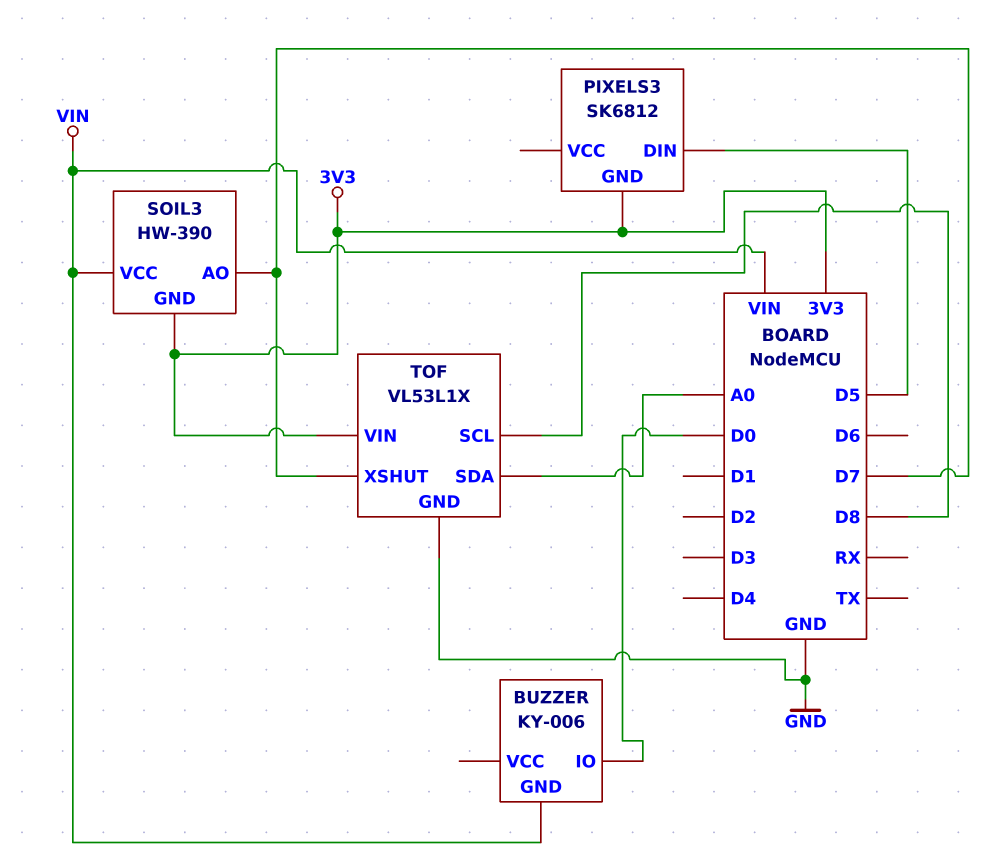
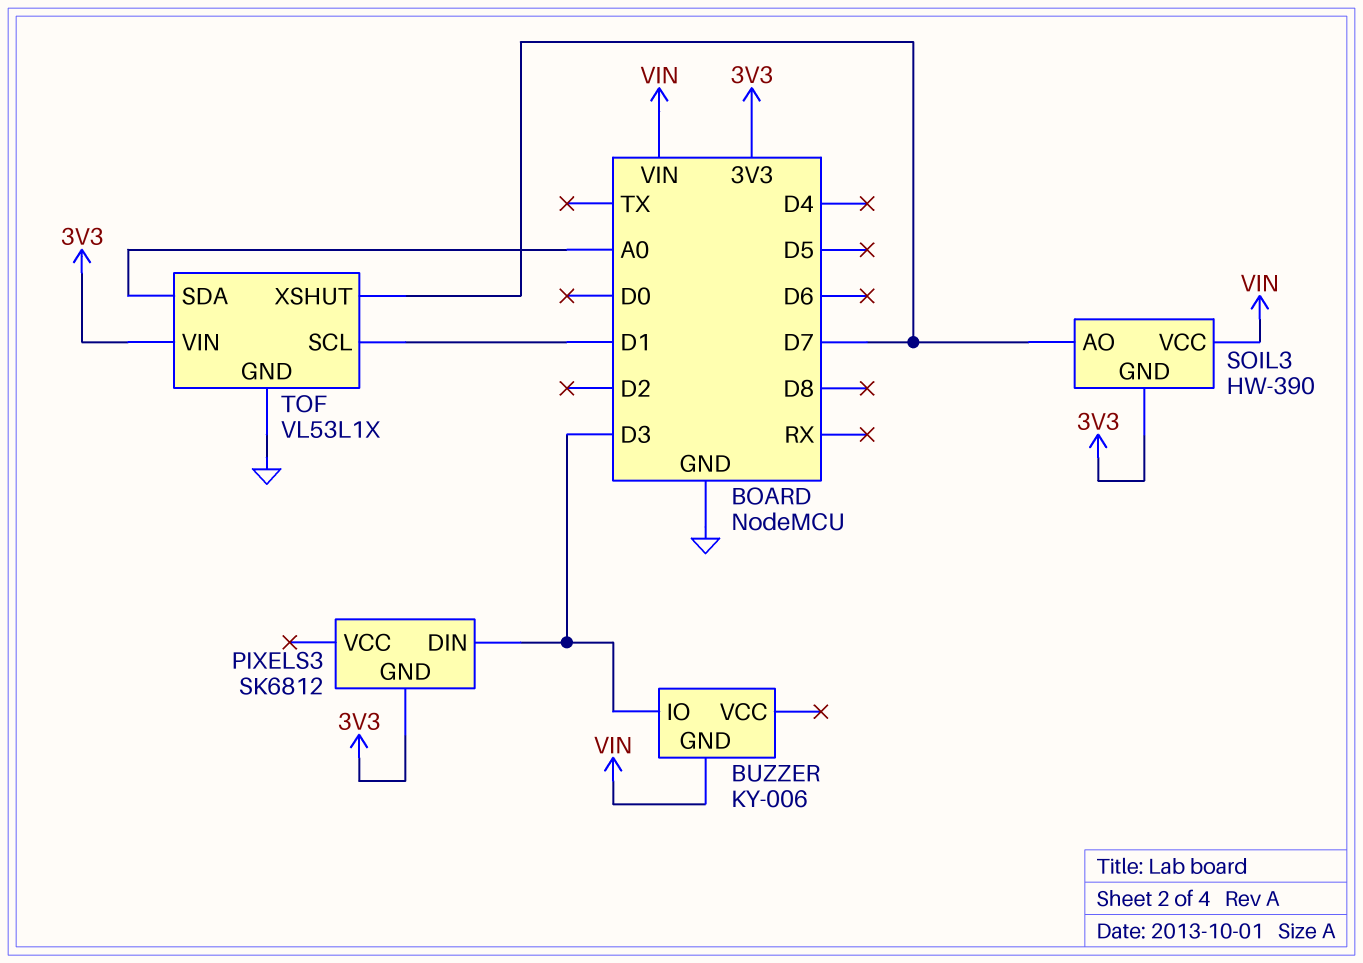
BUZZER pin IO: D0 -> D3
PIXELS3 pin DIN: D5 -> D3
TOF pin SCL: D8 -> D1

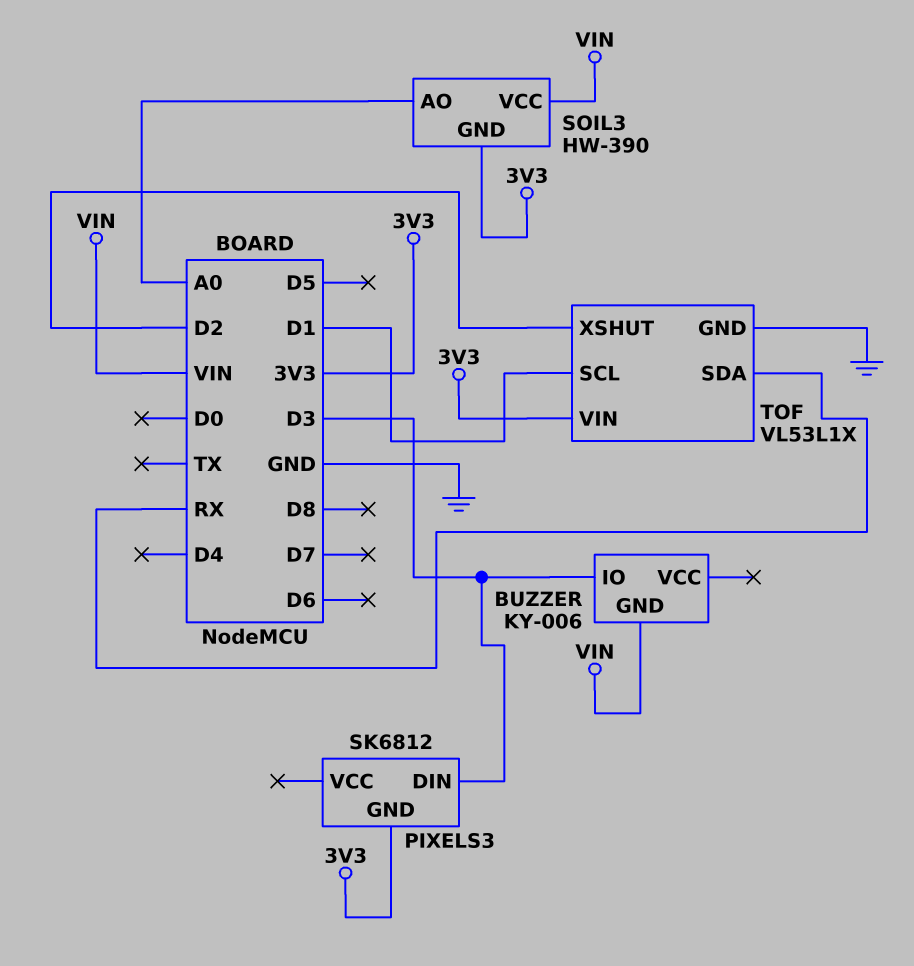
SOIL3 pin AO: D7 -> A0
TOF pin SDA: A0 -> RX
TOF pin XSHUT: D7 -> D2

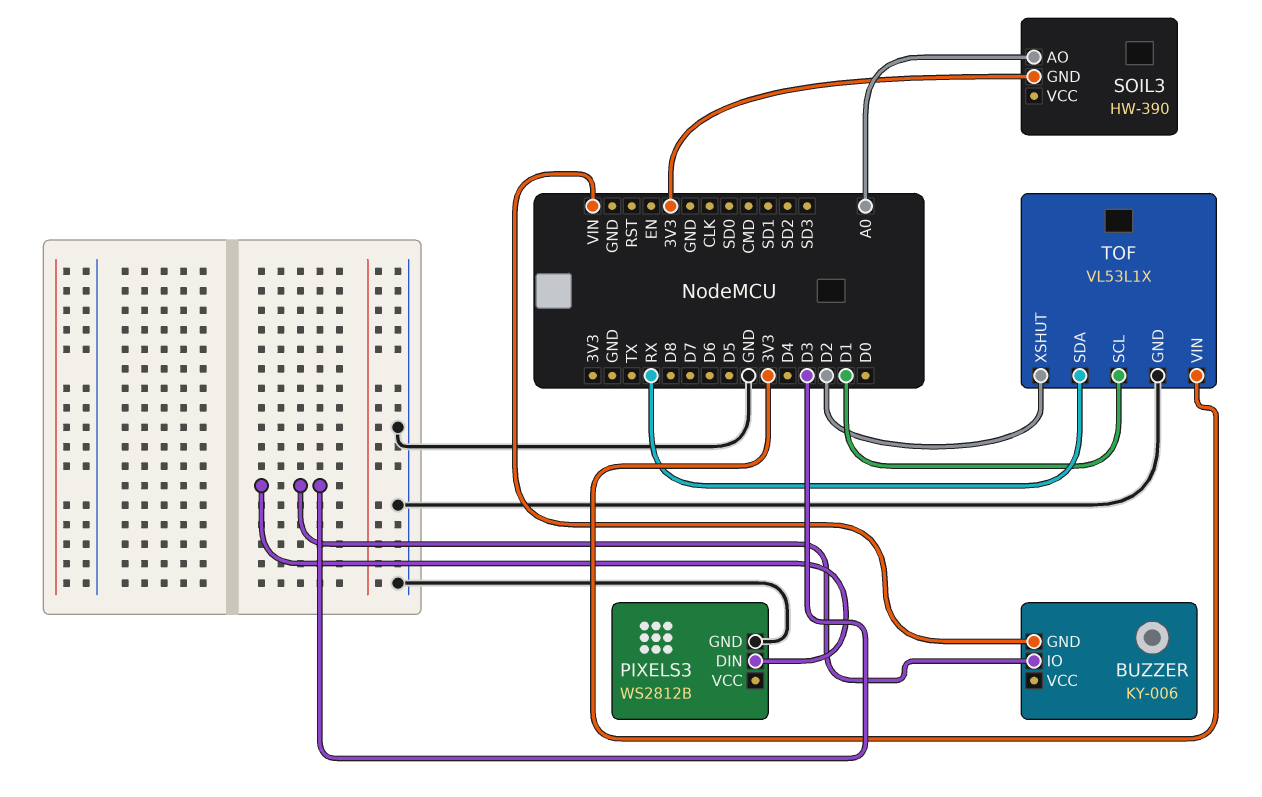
PIXELS3: SK6812 -> WS2812B
PIXELS3 pin GND: 3V3 -> GND
SOIL3 pin VCC: VIN -> none

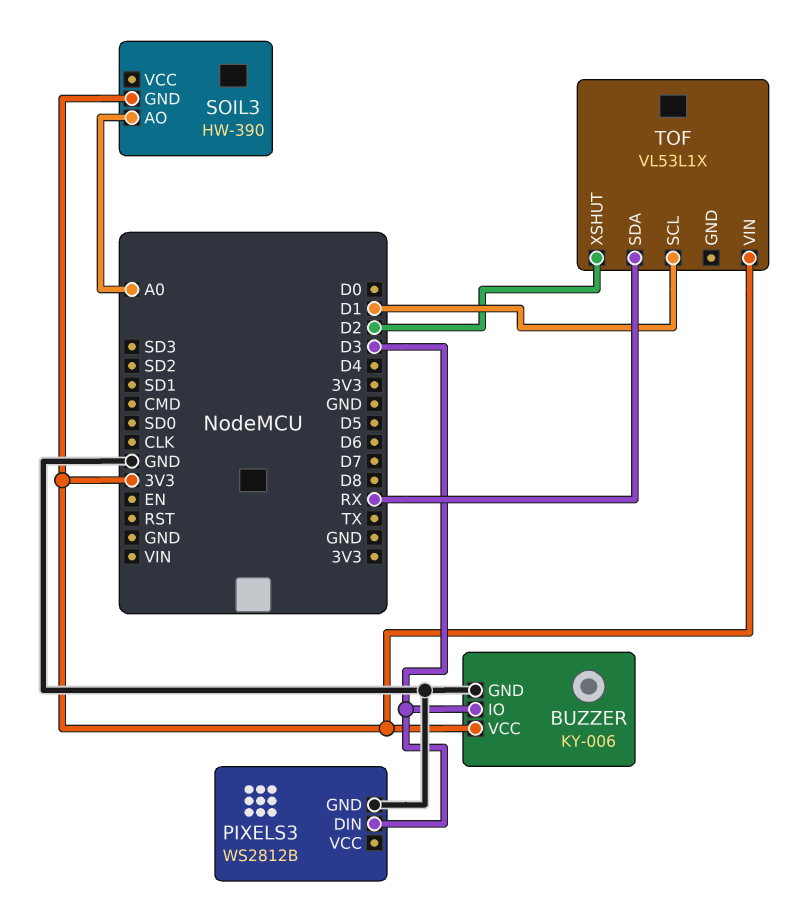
BUZZER pin GND: VIN -> GND
BUZZER pin VCC: none -> 3V3
TOF pin GND: GND -> none

